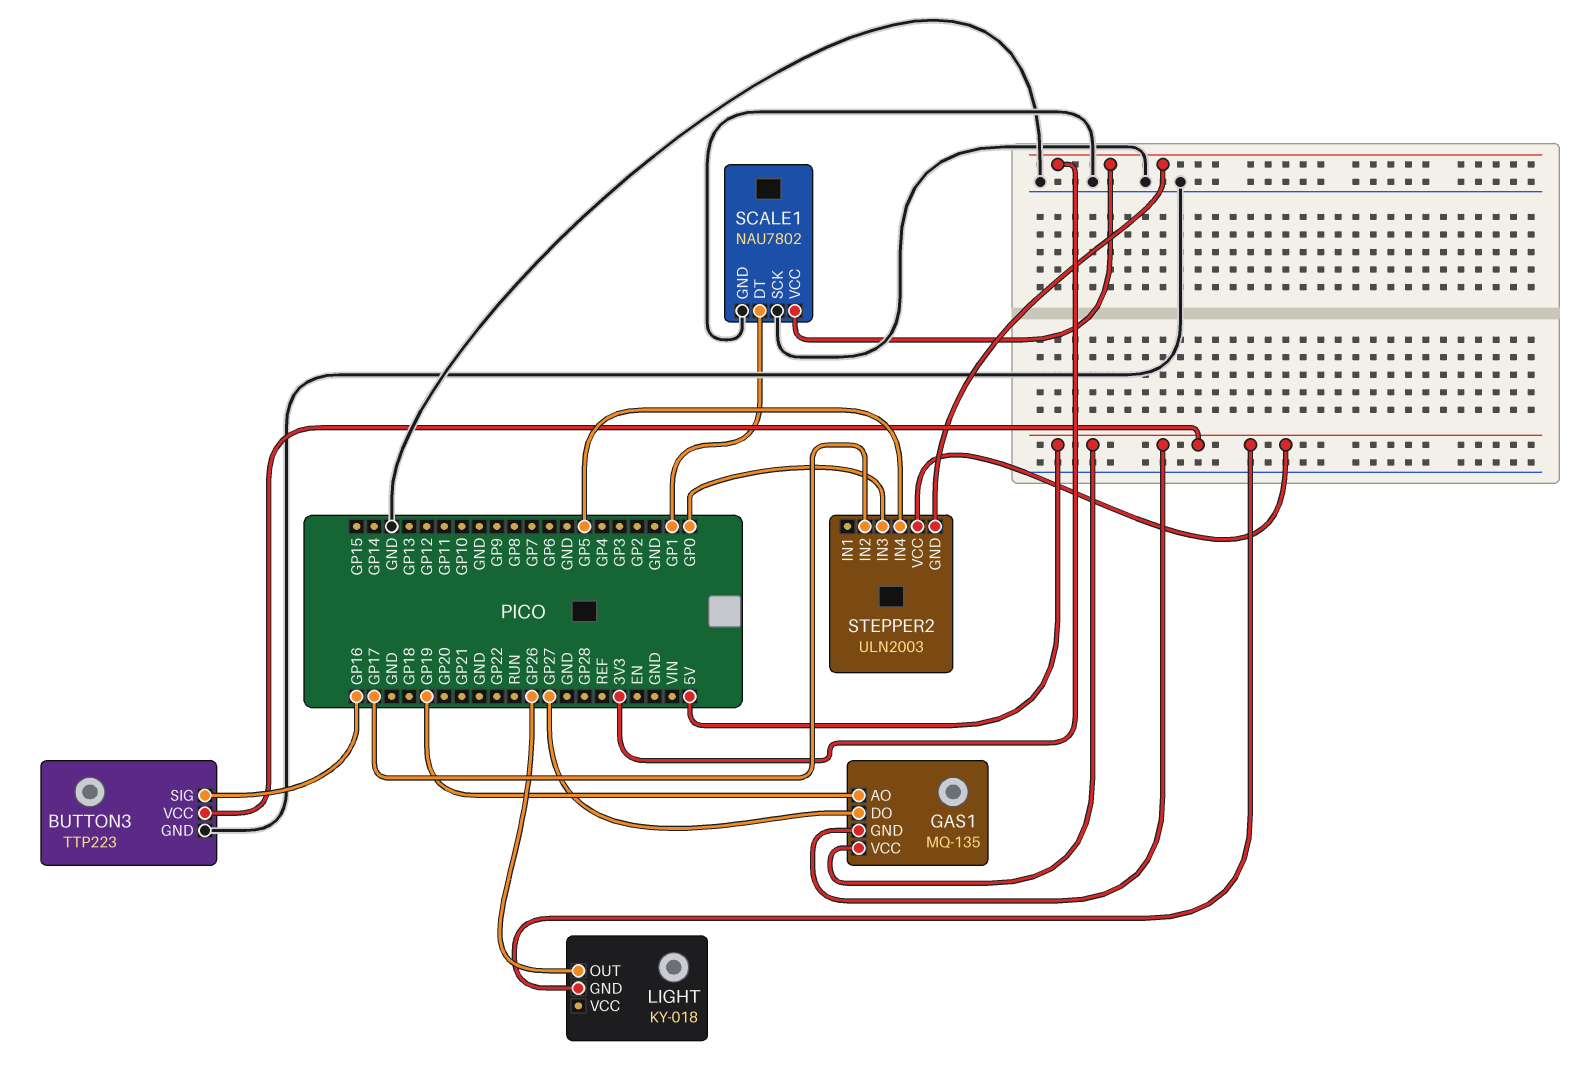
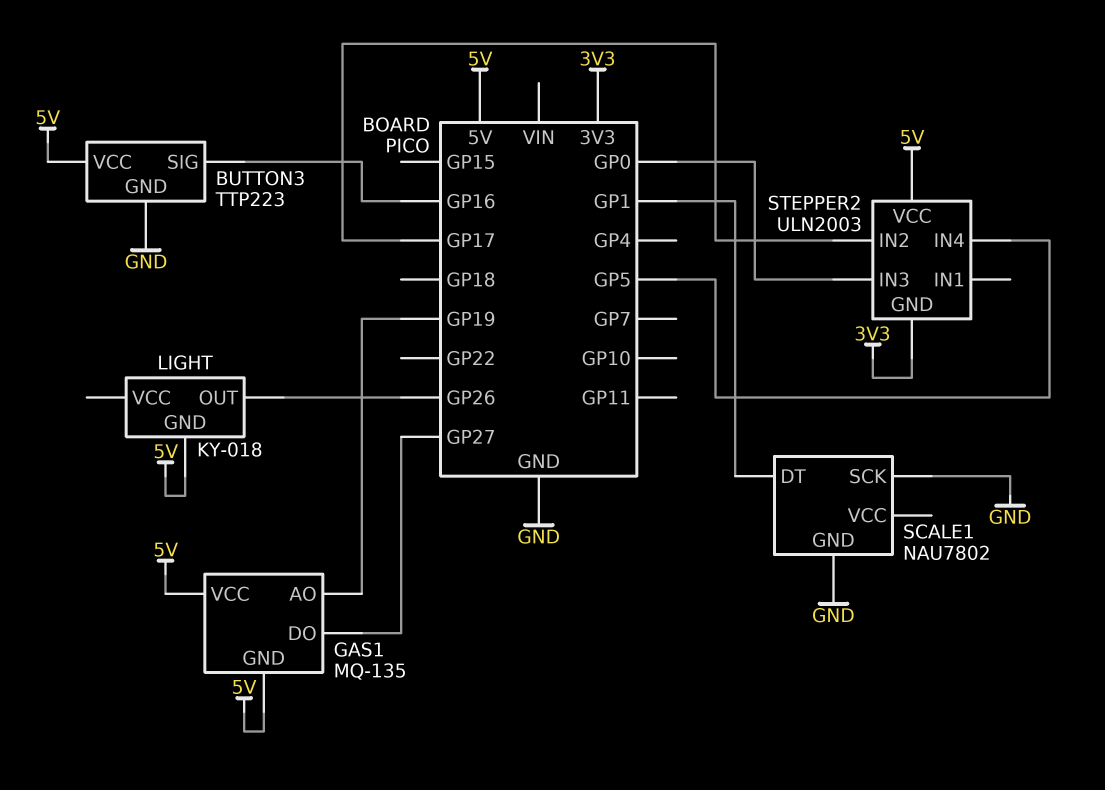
SCALE1 pin VCC: 3V3 -> none

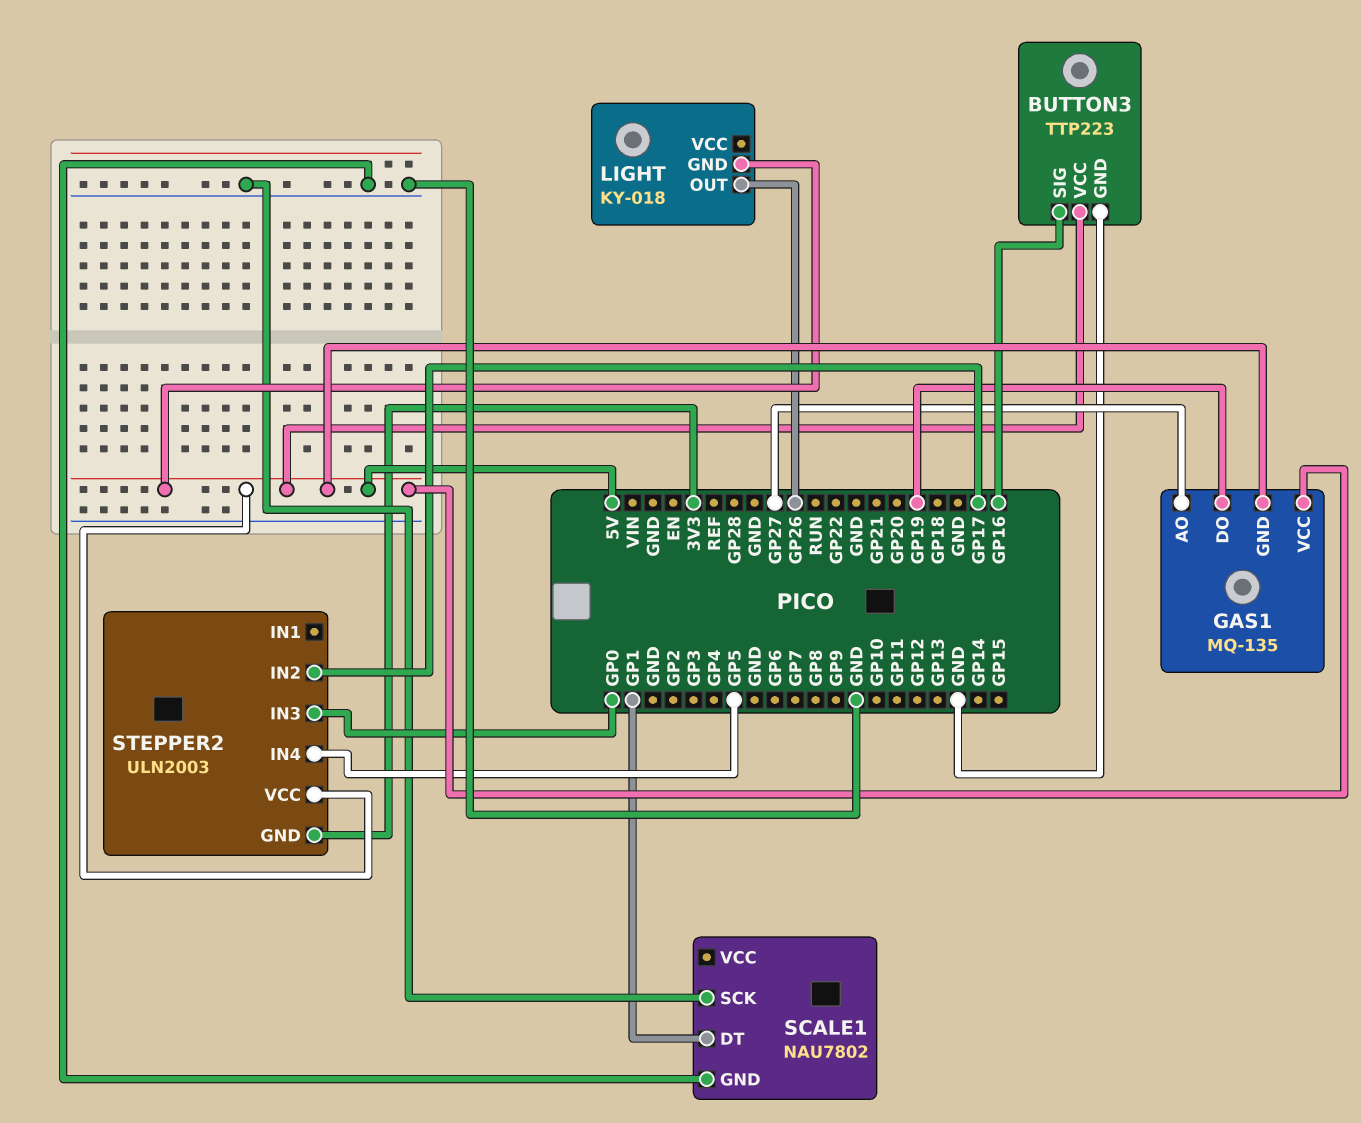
GAS1 pin AO: GP19 -> GP27
GAS1 pin DO: GP27 -> GP19

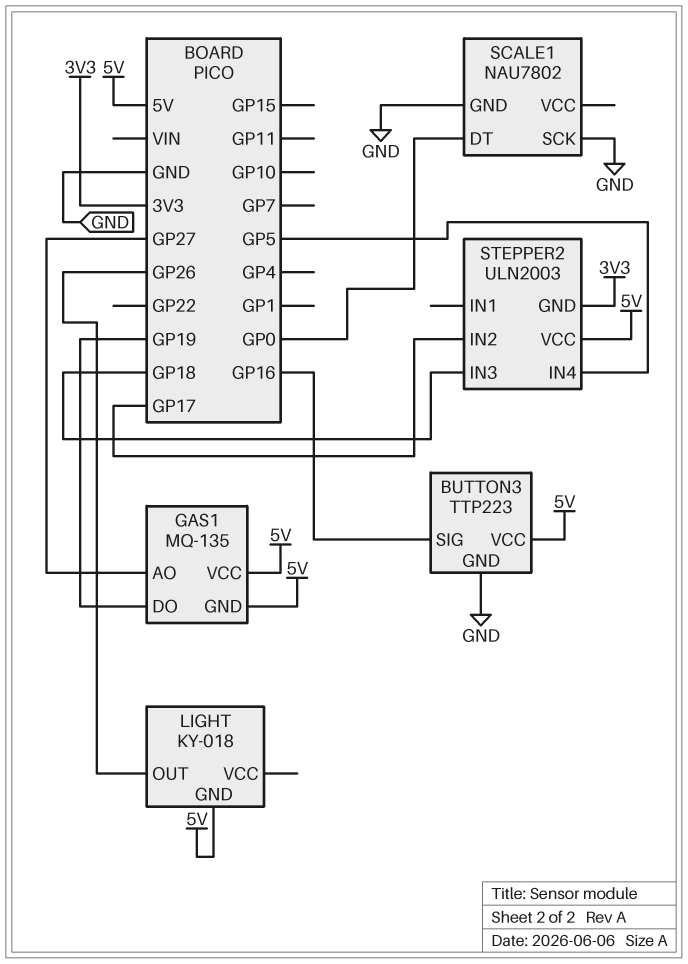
SCALE1 pin DT: GP1 -> GP0
STEPPER2 pin IN3: GP0 -> GP18

